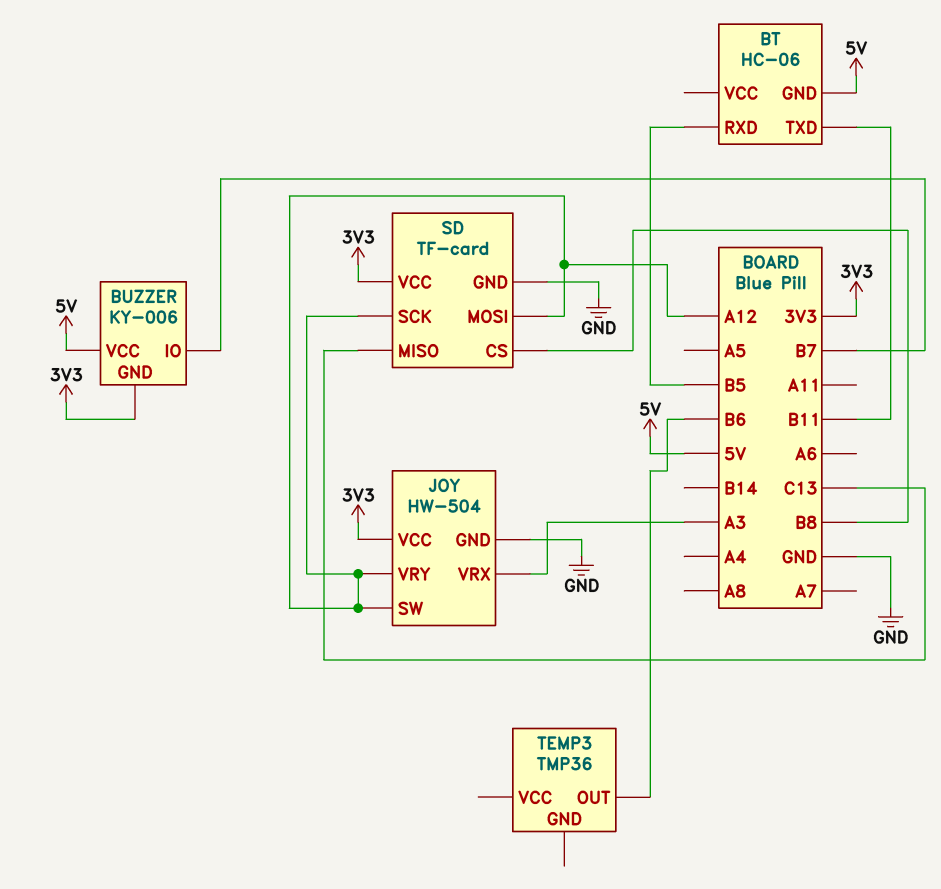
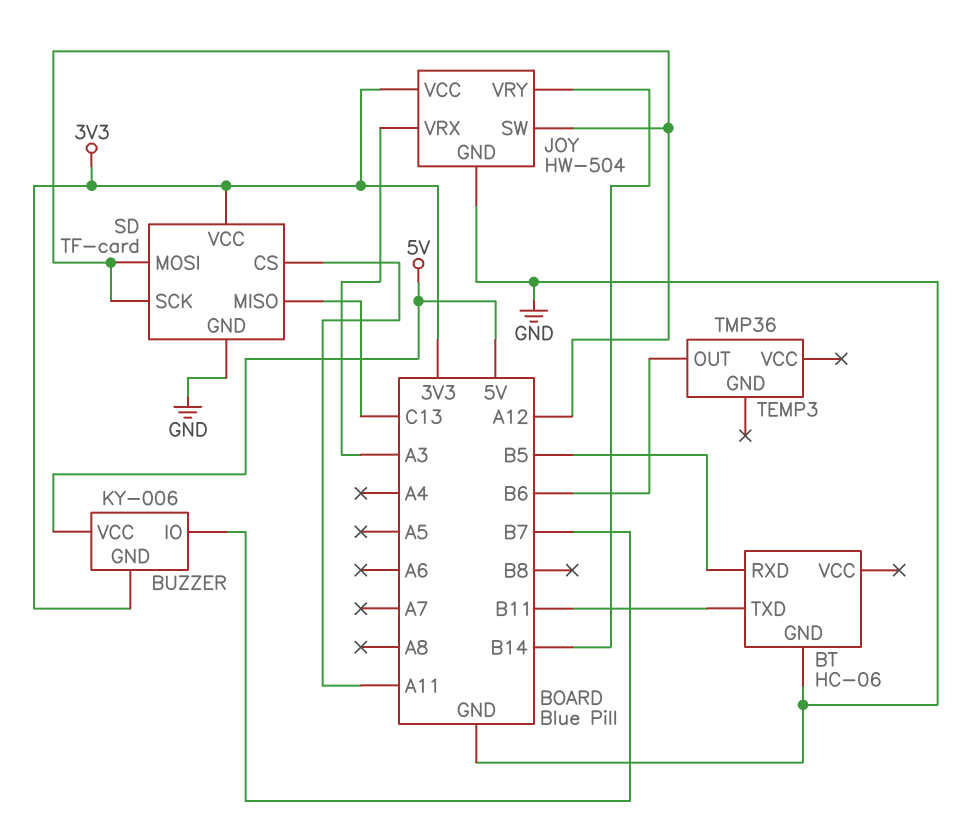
BT pin GND: 5V -> GND
JOY pin VRY: A12 -> B14
SD pin CS: B8 -> A11

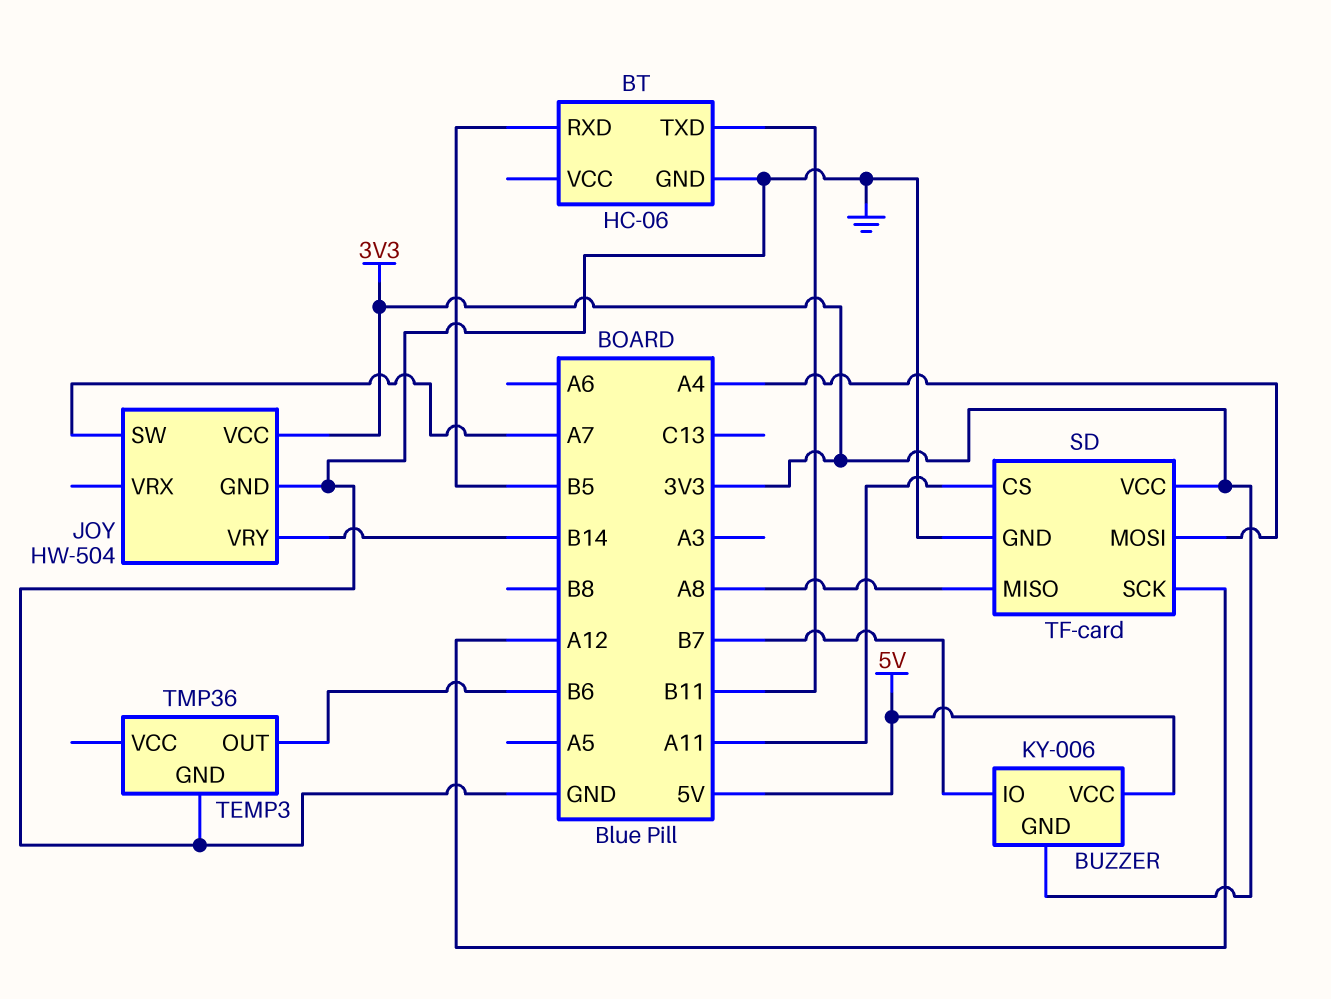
JOY pin SW: A12 -> A7
JOY pin VRX: A3 -> none
SD pin MISO: C13 -> A8
SD pin MOSI: A12 -> A4
TEMP3 pin GND: none -> GND

